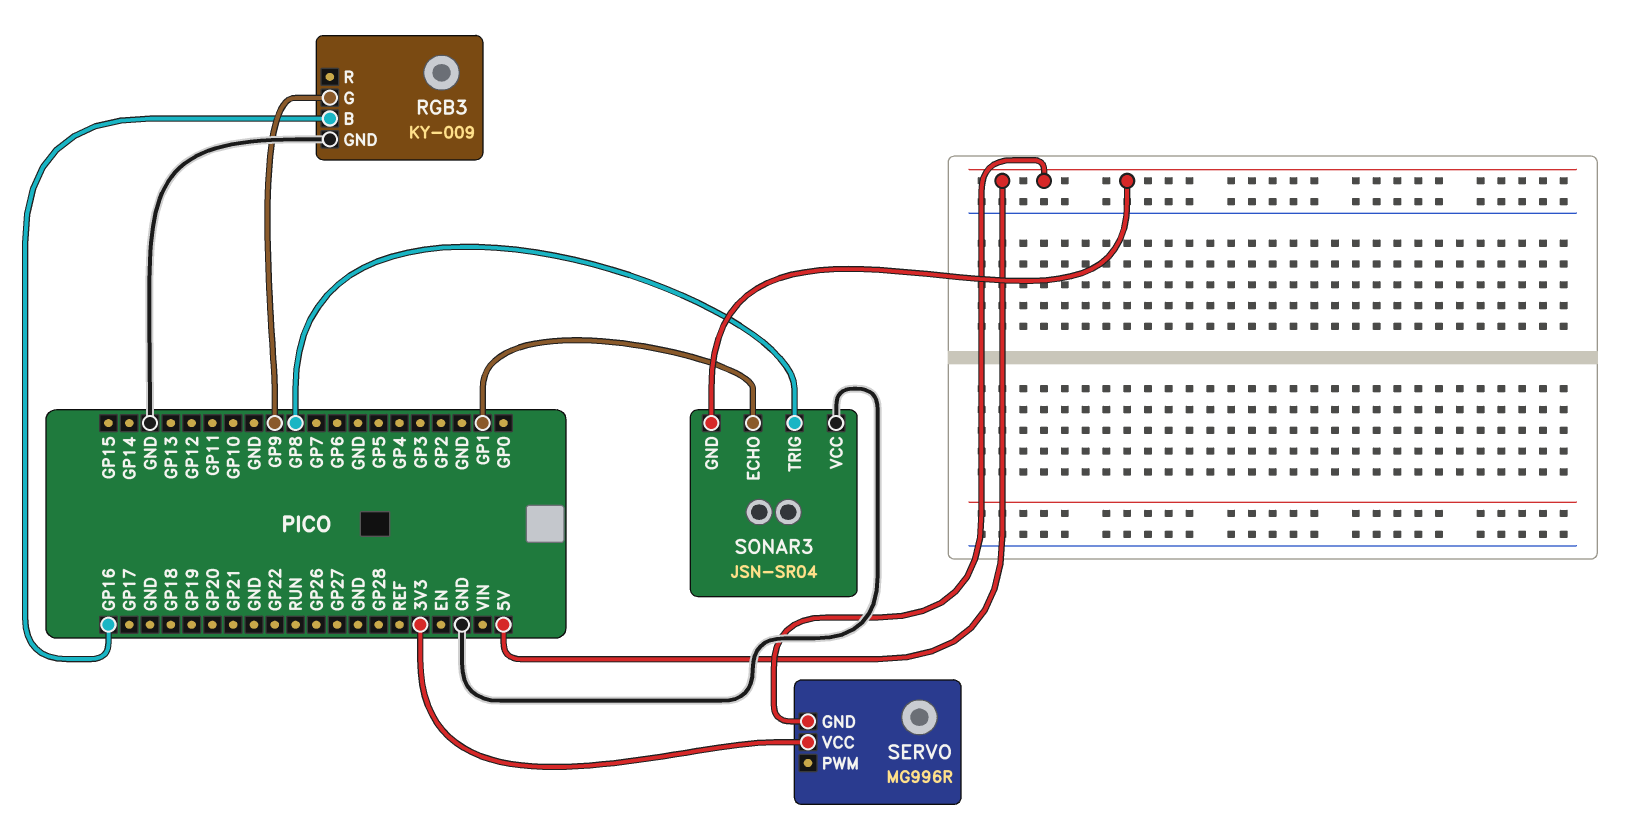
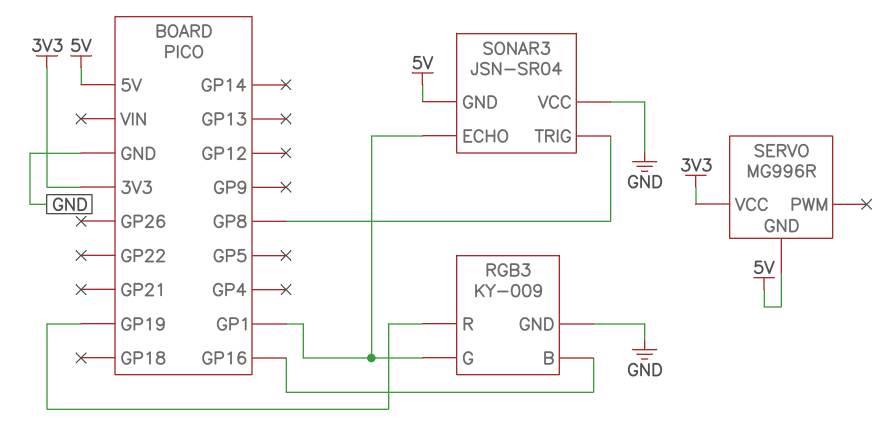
RGB3 pin G: GP9 -> GP1
RGB3 pin R: none -> GP19

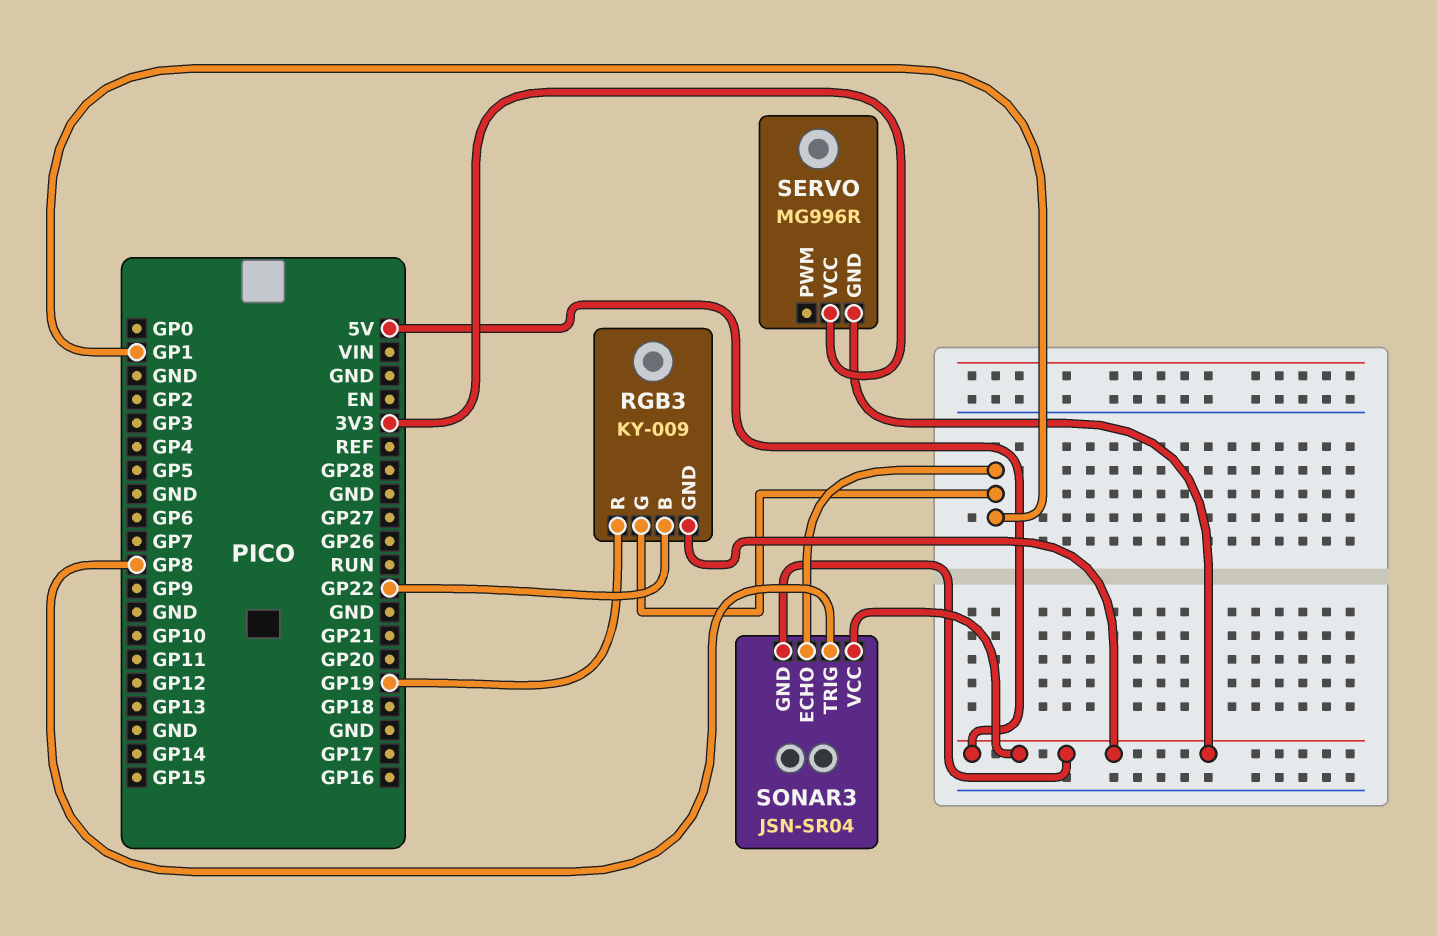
RGB3 pin B: GP16 -> GP22
RGB3 pin GND: GND -> 5V
SONAR3 pin VCC: GND -> 5V

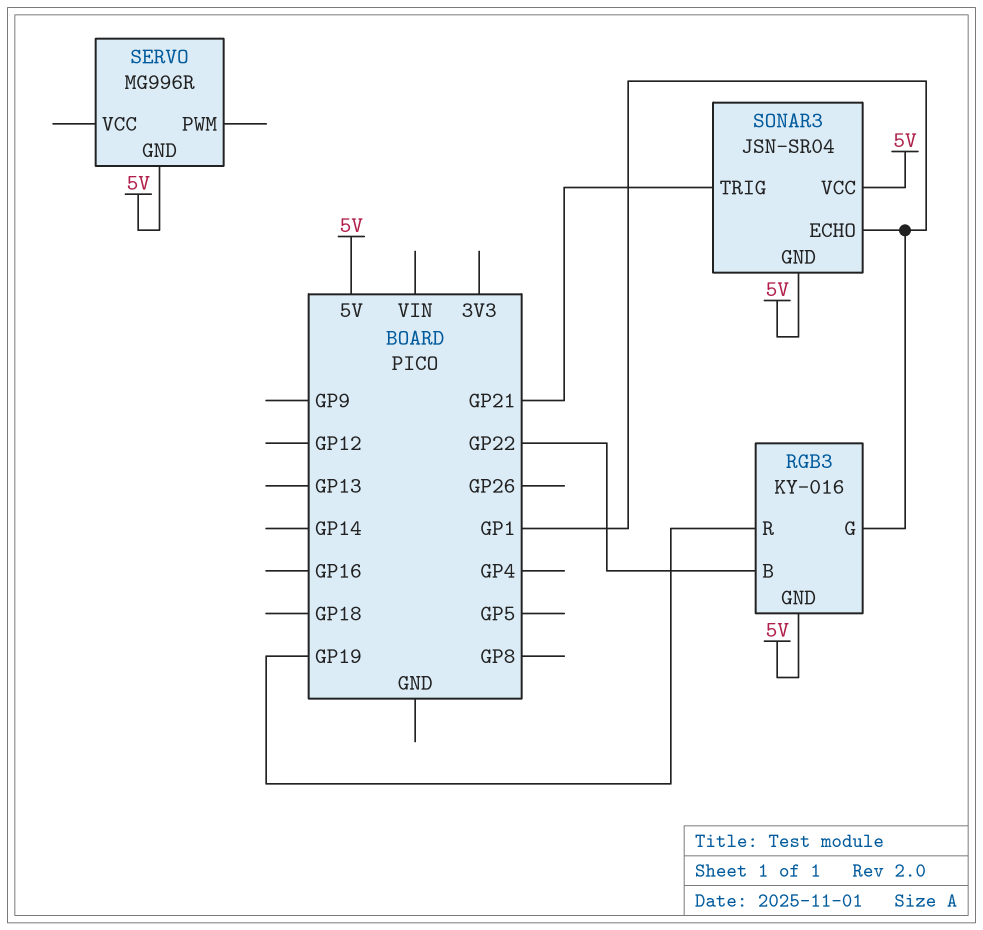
RGB3: KY-009 -> KY-016
SERVO pin VCC: 3V3 -> none
SONAR3 pin TRIG: GP8 -> GP21

